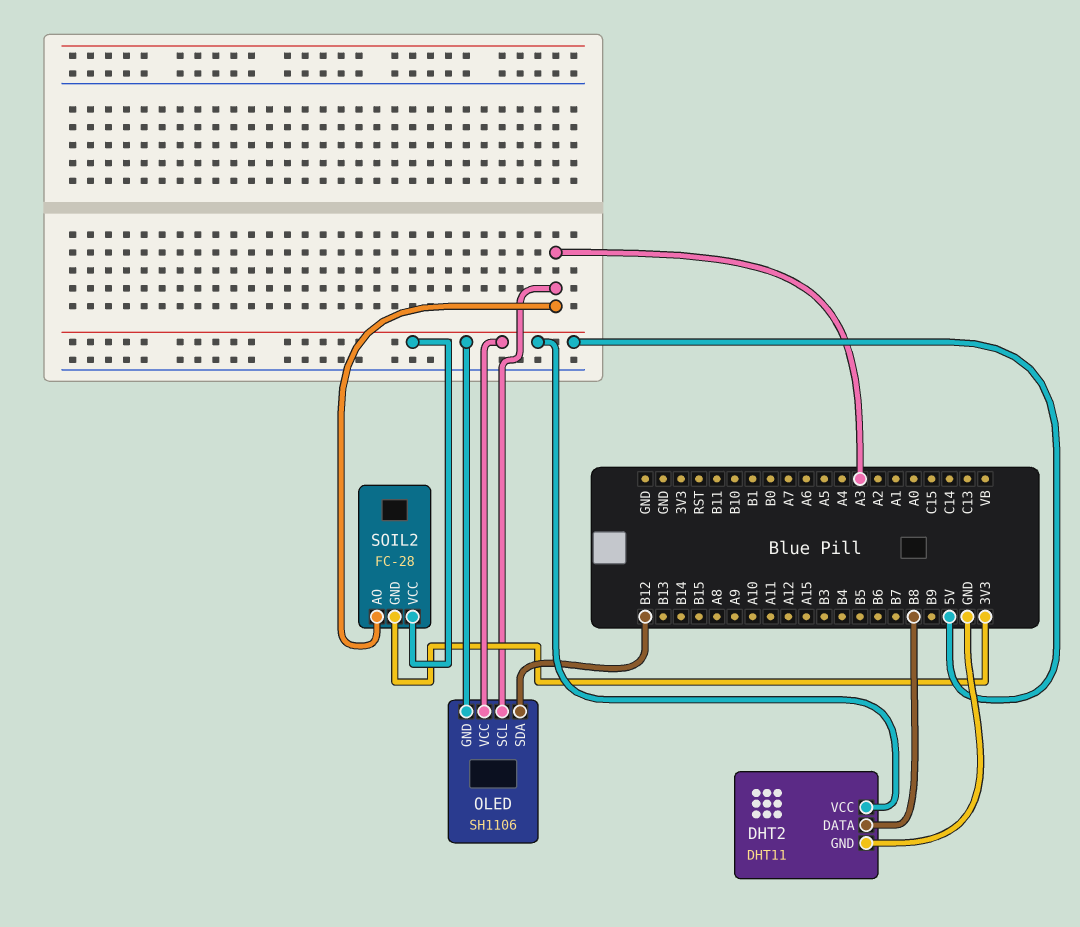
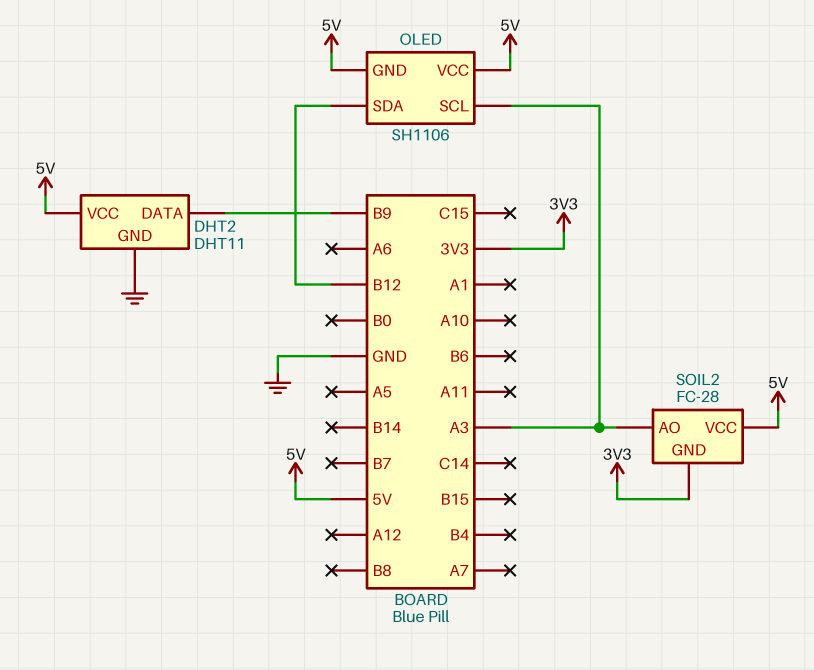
DHT2 pin DATA: B8 -> B9

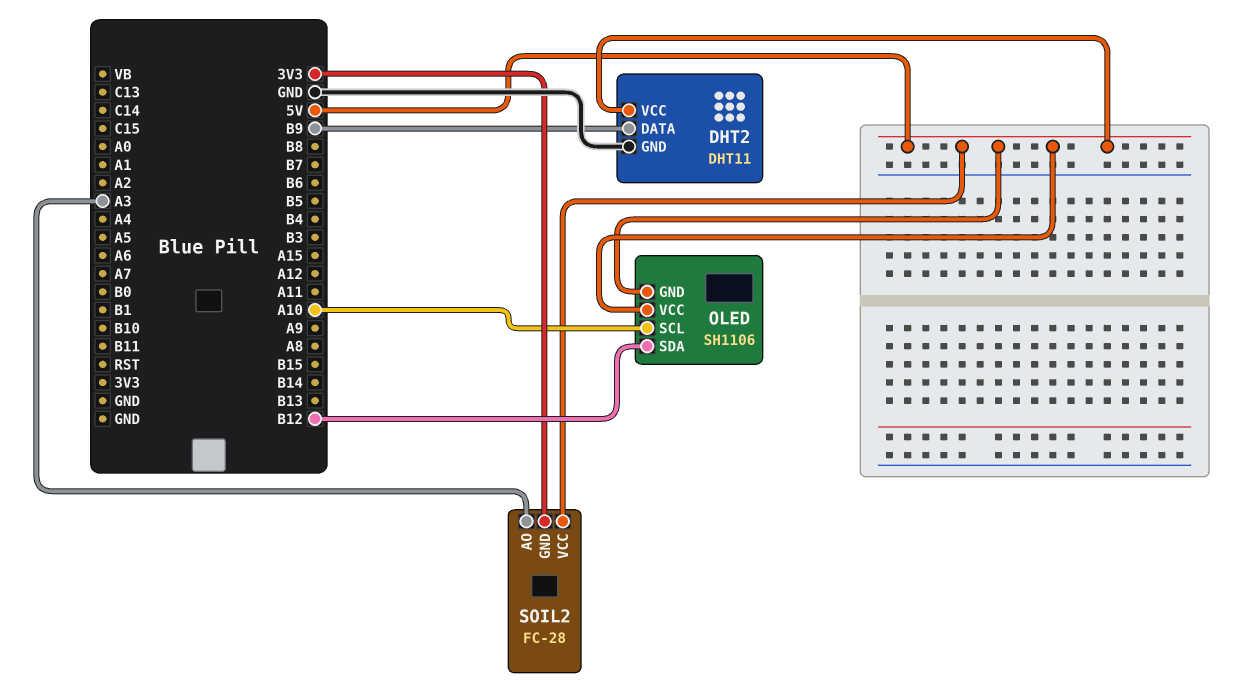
OLED pin SCL: A3 -> A10

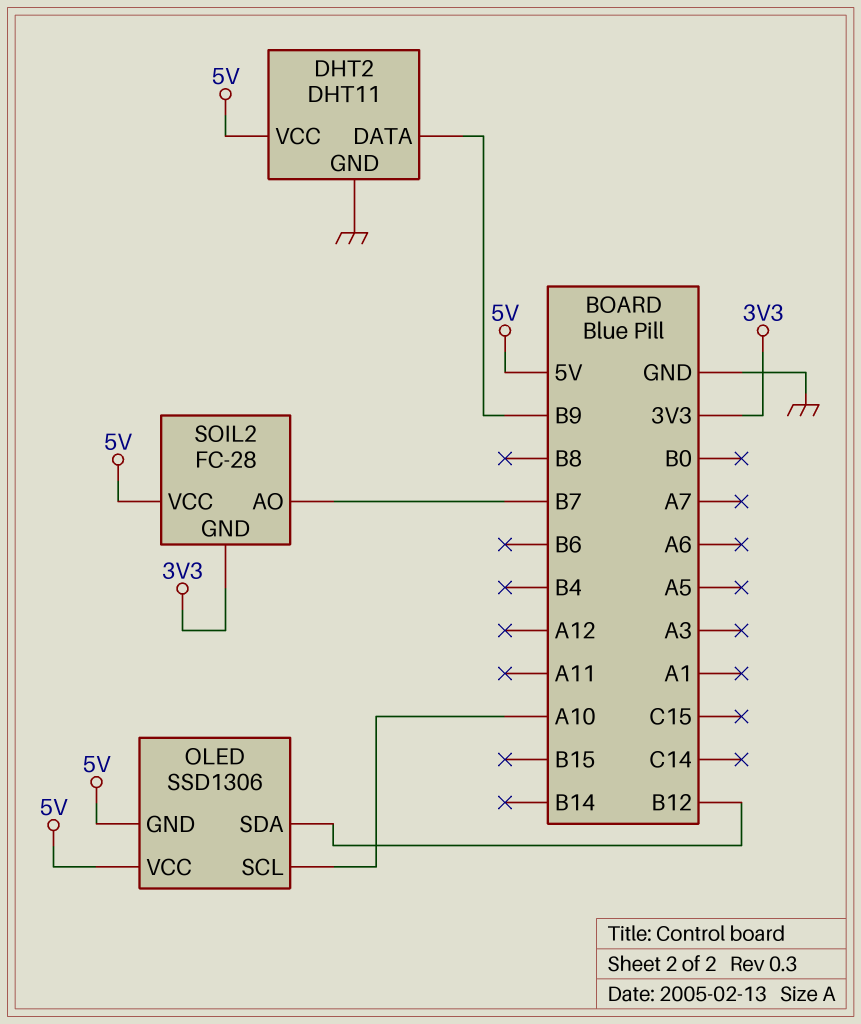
OLED: SH1106 -> SSD1306
SOIL2 pin AO: A3 -> B7

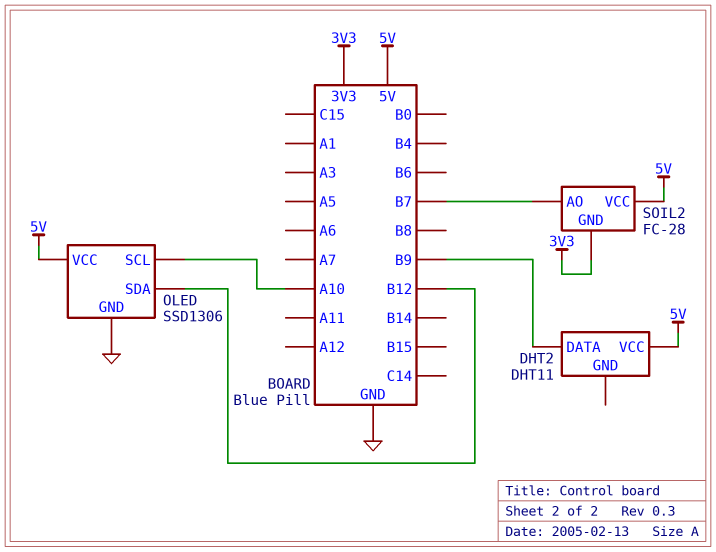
DHT2 pin GND: GND -> none
OLED pin GND: 5V -> GND

